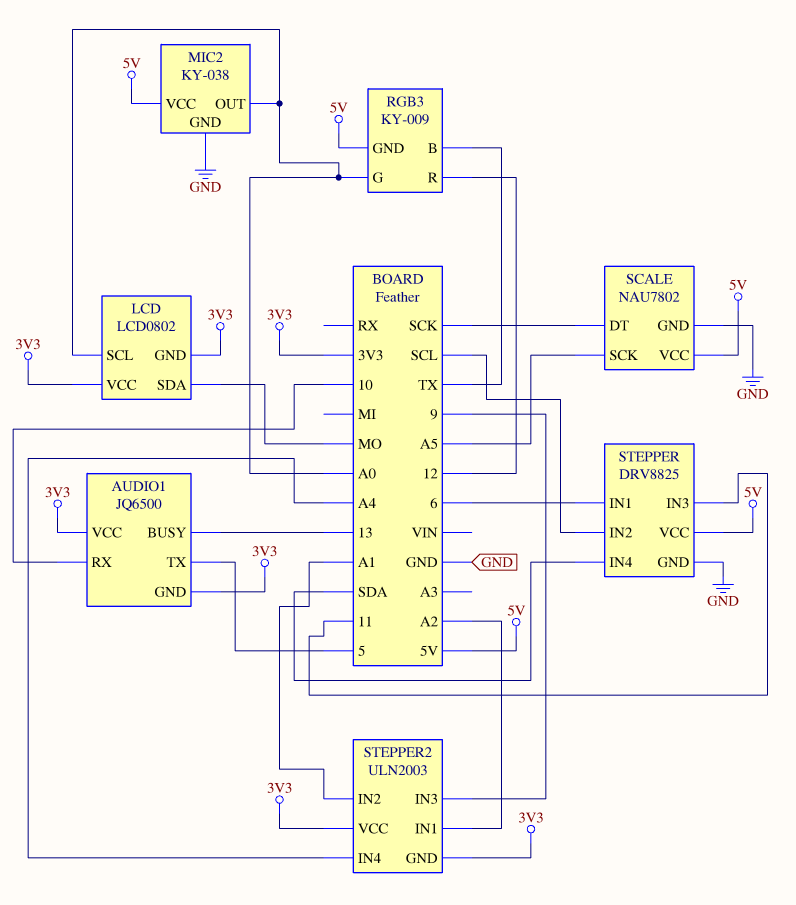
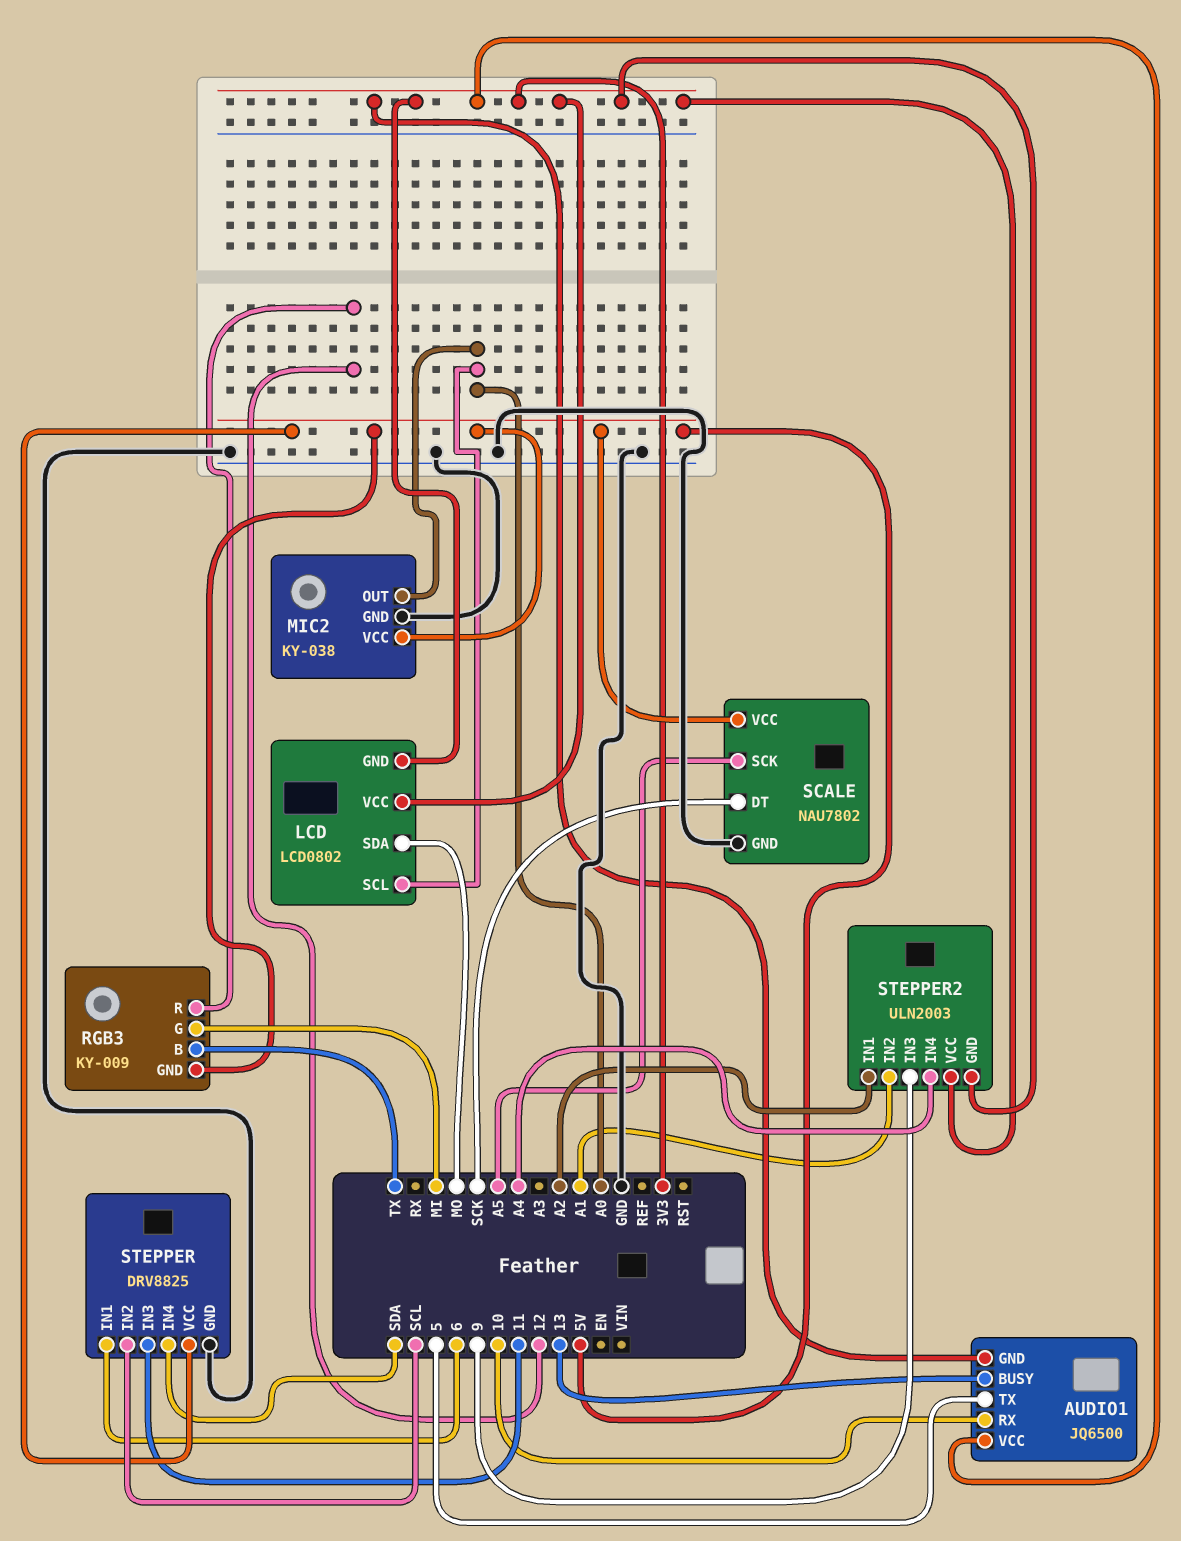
RGB3 pin G: A0 -> MI

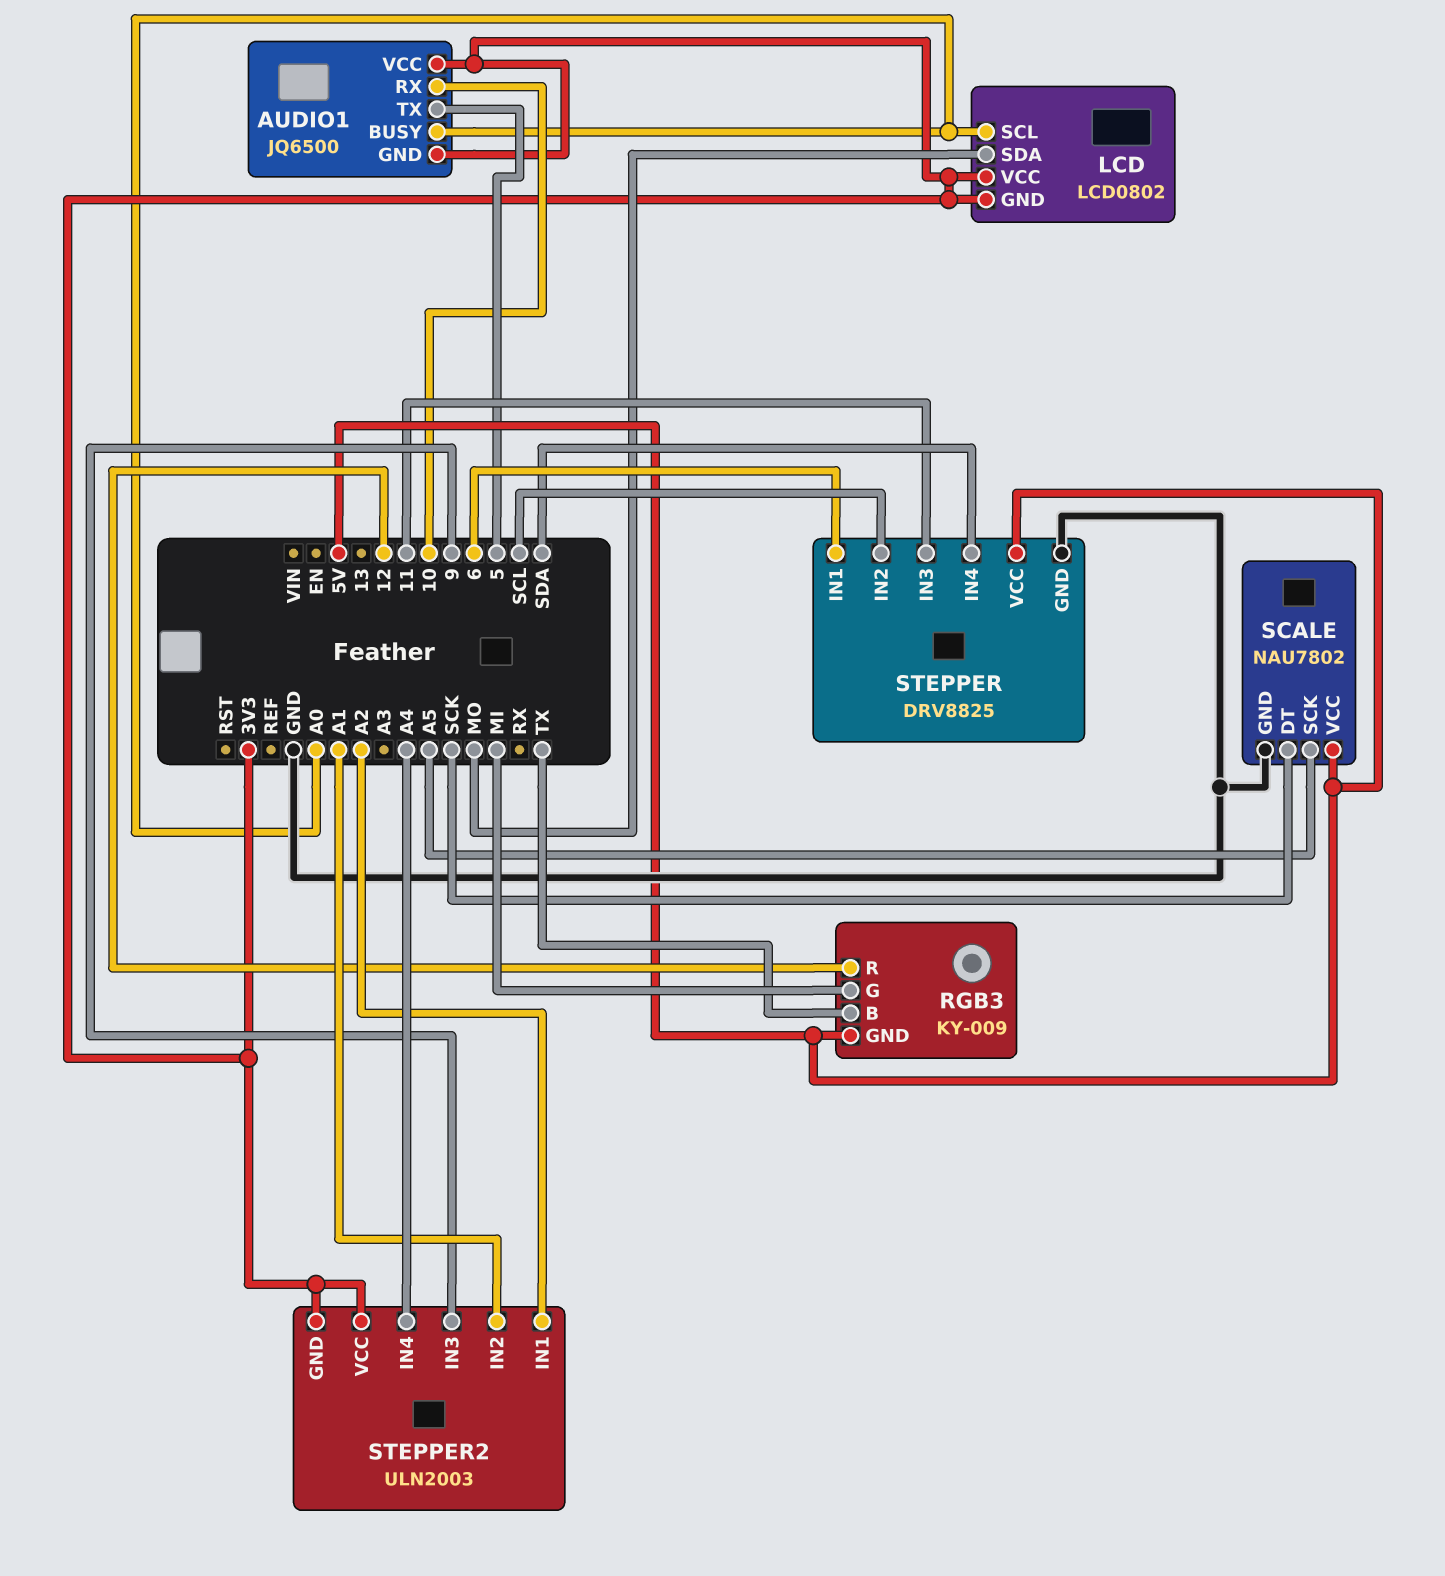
AUDIO1 pin BUSY: 13 -> A0
MIC2: KY-038 -> none
MIC2 pin GND: GND -> none
MIC2 pin OUT: A0 -> none
MIC2 pin VCC: 5V -> none

